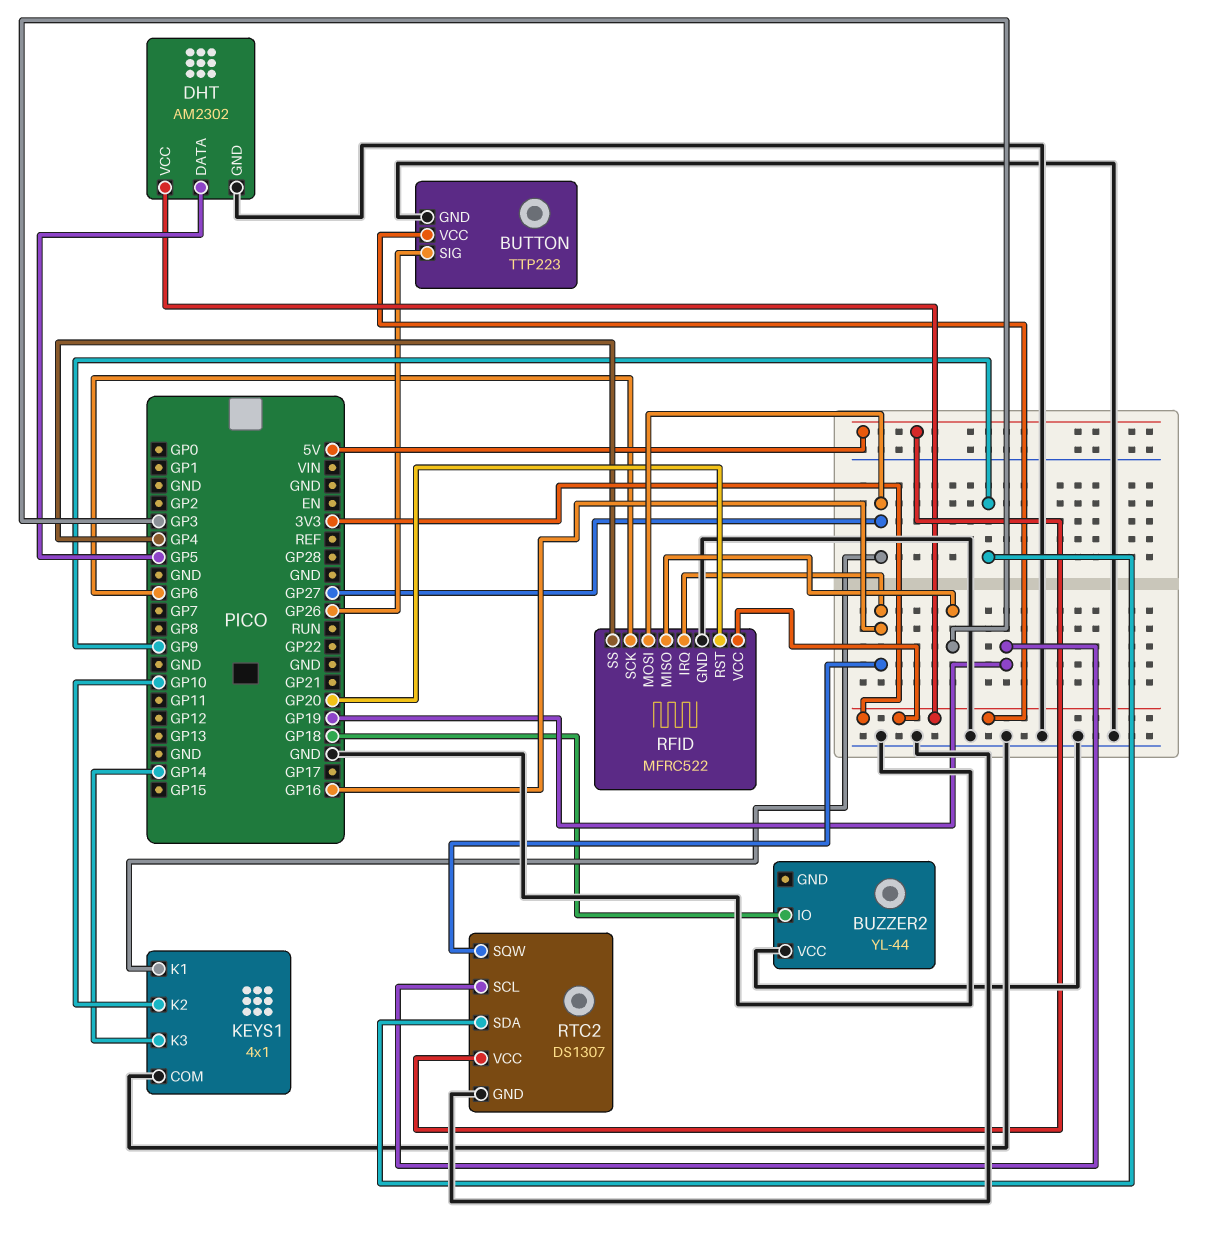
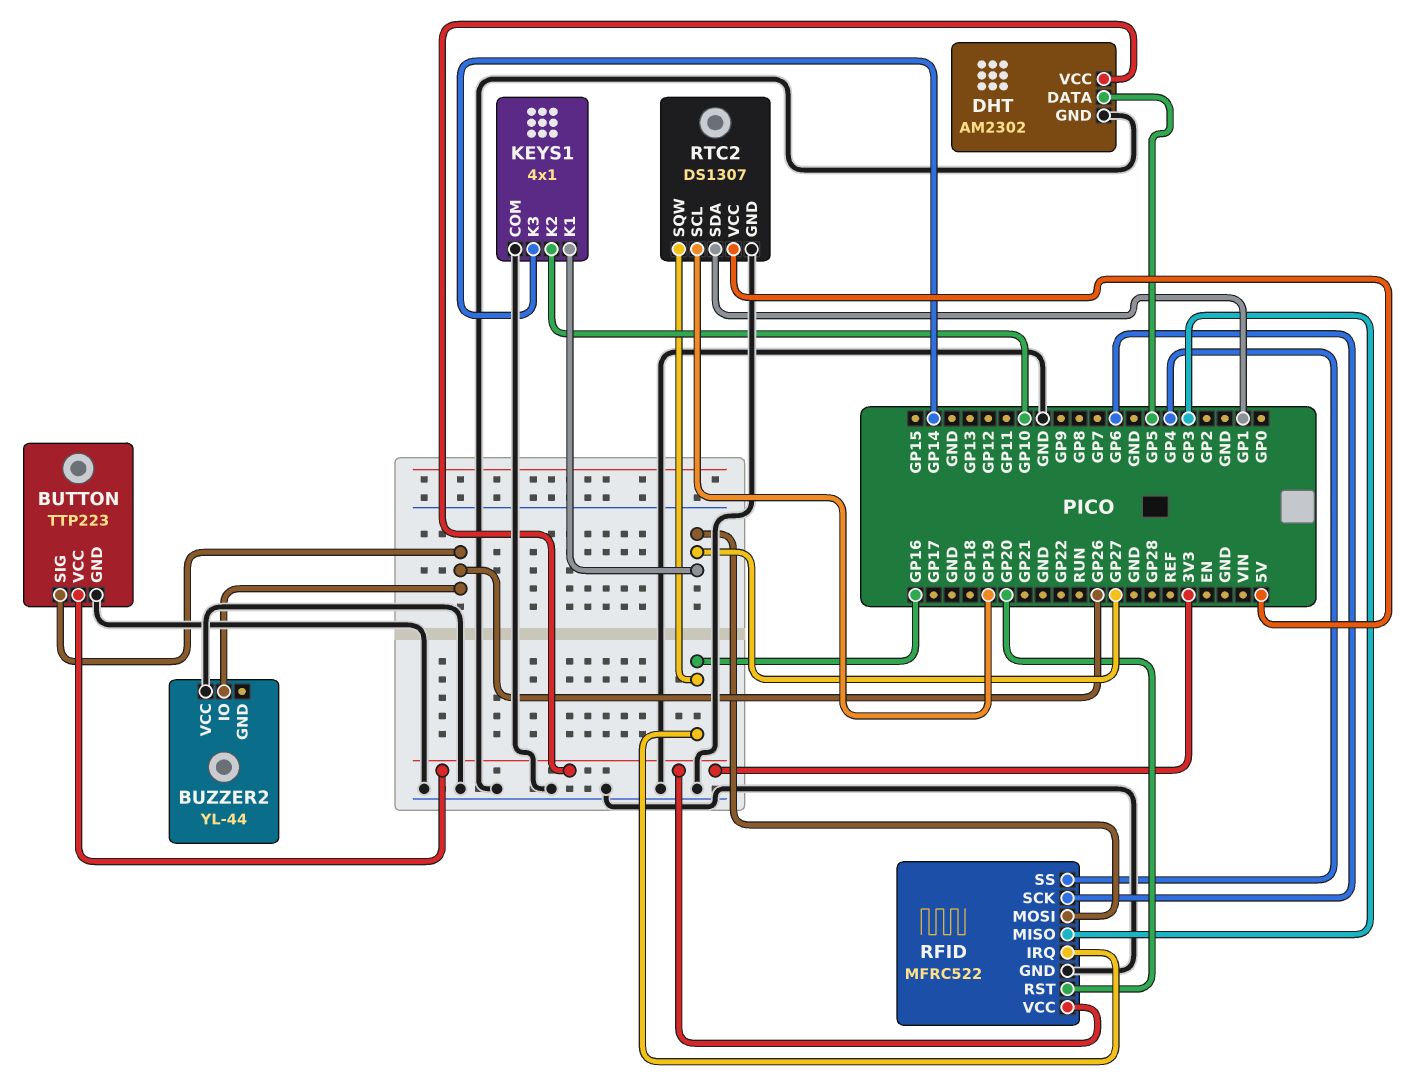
BUZZER2 pin IO: GP18 -> GP26
RTC2 pin SDA: GP9 -> GP1

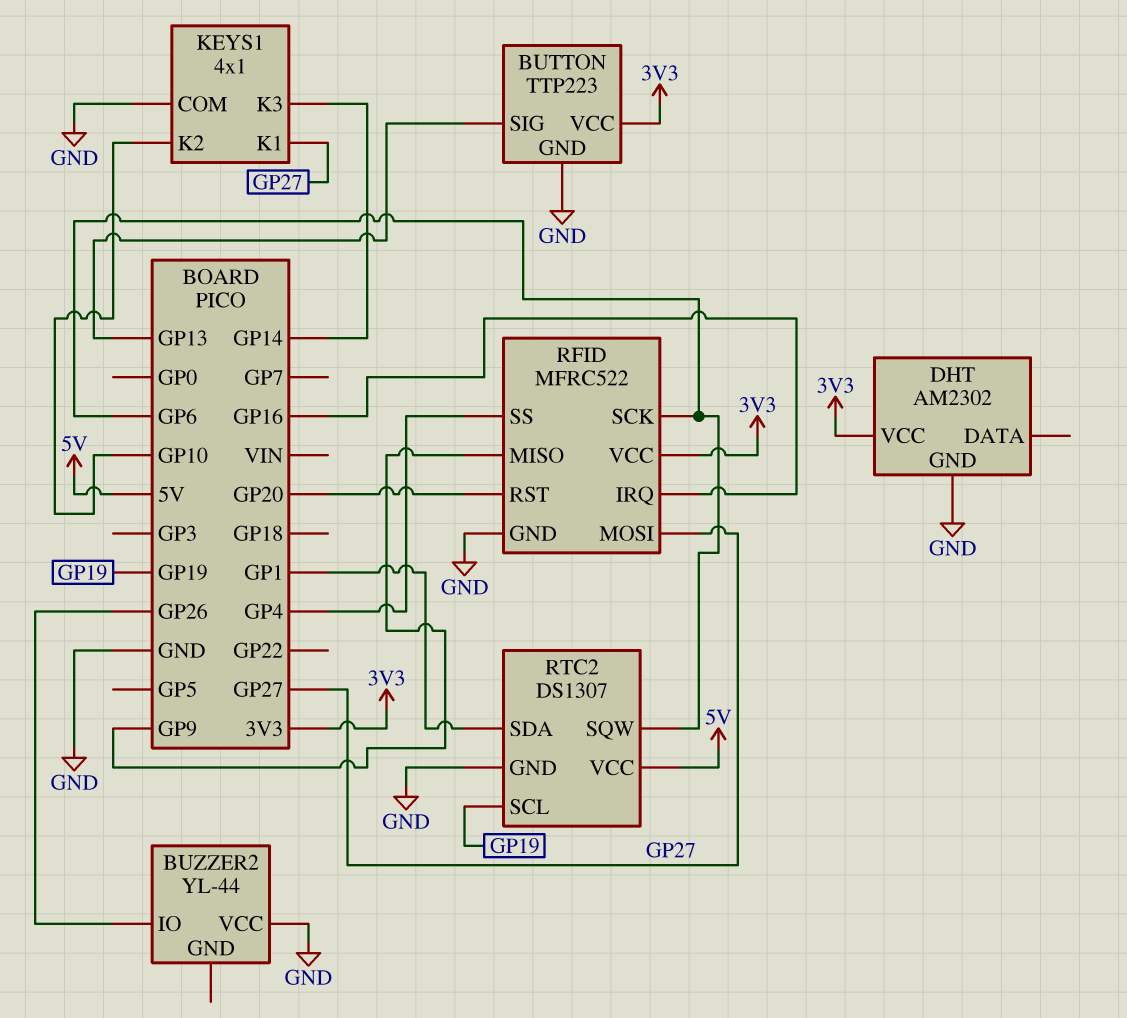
BUTTON pin SIG: GP26 -> GP13
DHT pin DATA: GP5 -> none
RFID pin MISO: GP3 -> GP9
RTC2 pin SQW: GP16 -> GP6

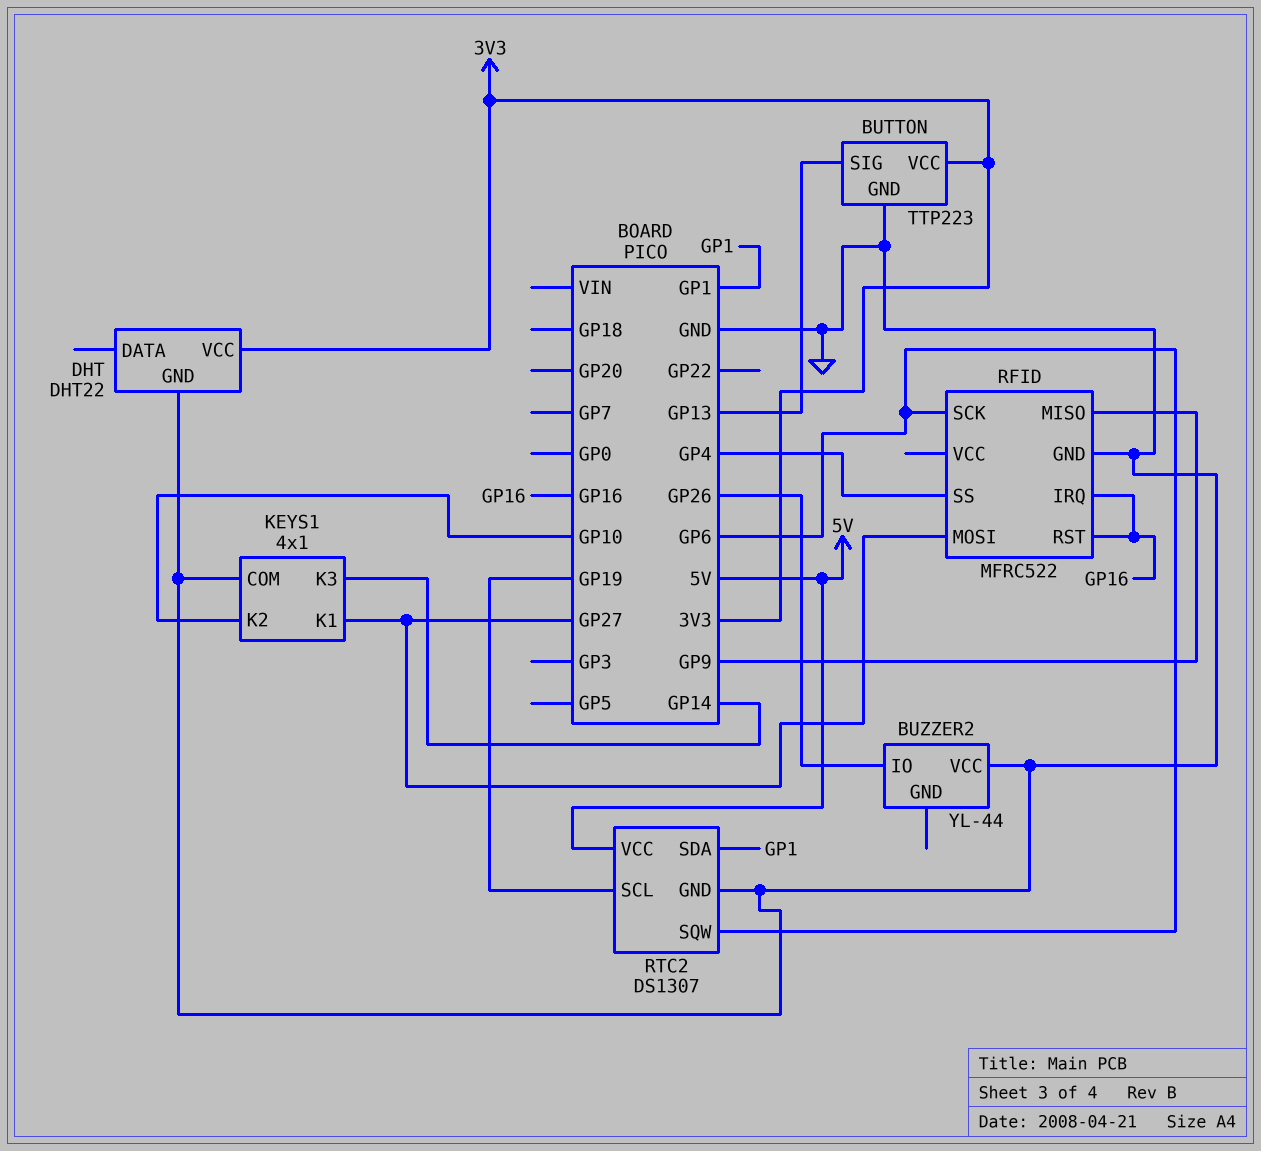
DHT: AM2302 -> DHT22
RFID pin RST: GP20 -> GP16
RFID pin VCC: 3V3 -> none

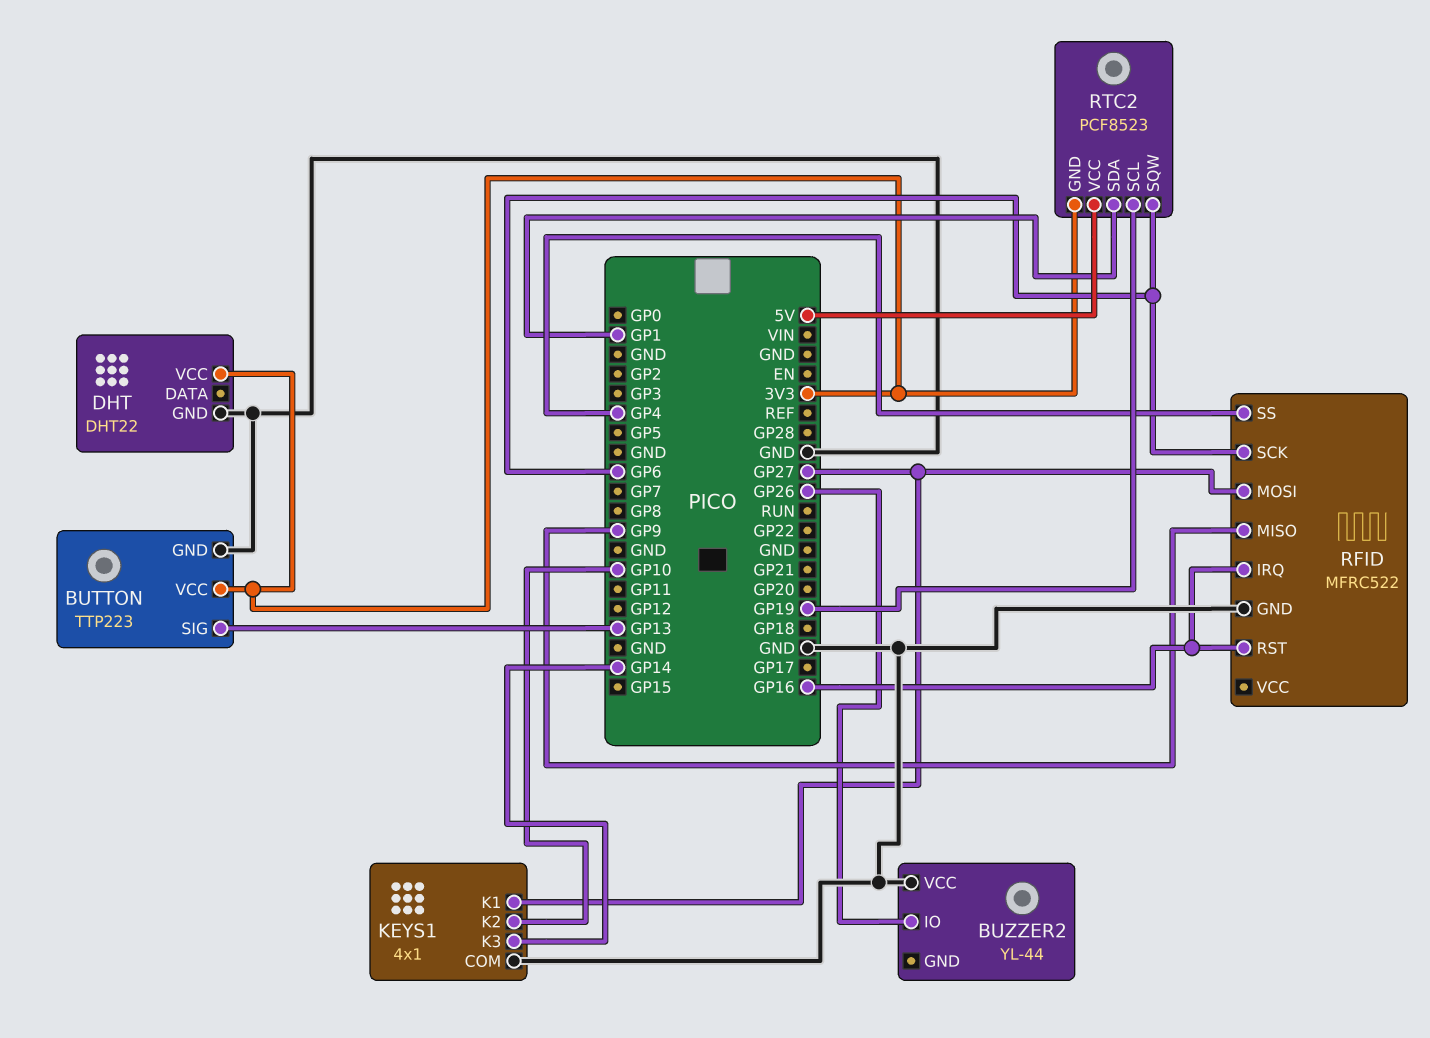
RTC2: DS1307 -> PCF8523
RTC2 pin GND: GND -> 3V3

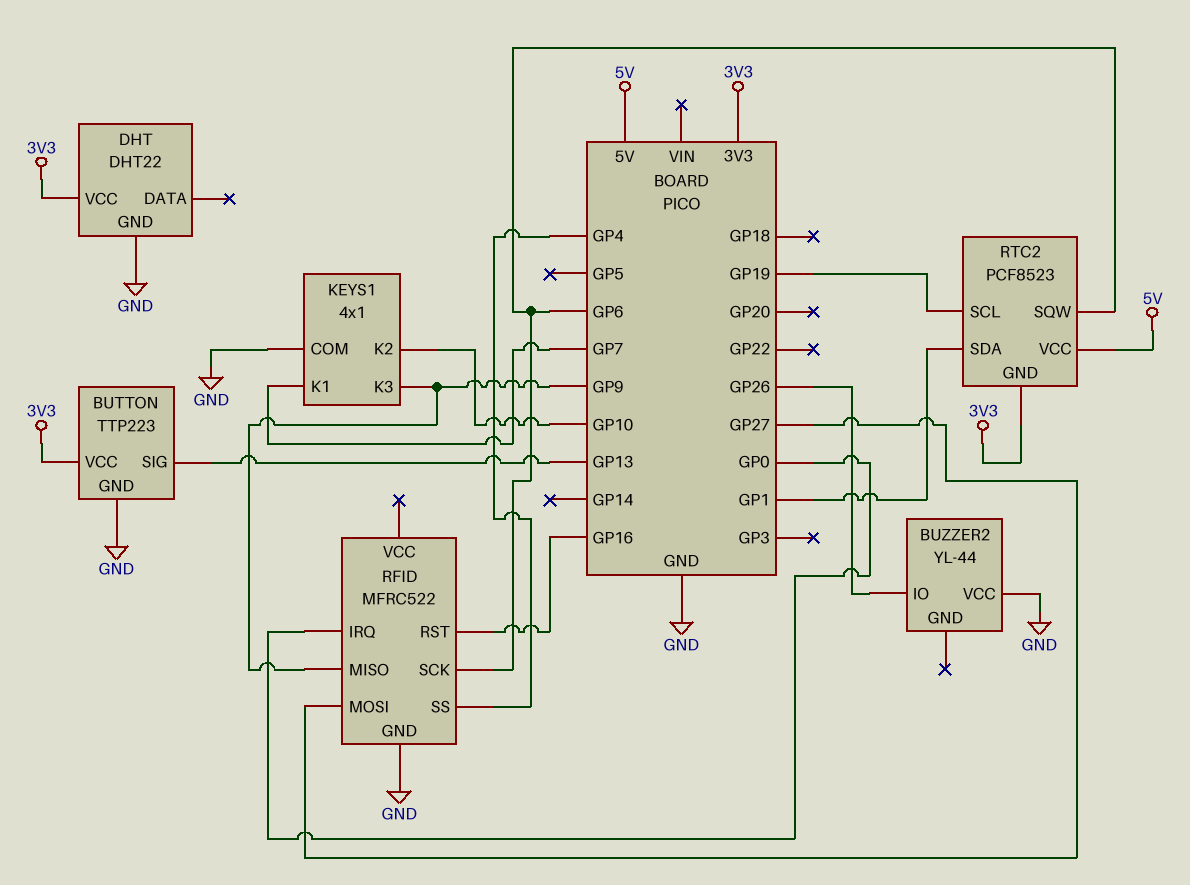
KEYS1 pin K1: GP27 -> GP7
KEYS1 pin K3: GP14 -> GP9
RFID pin IRQ: GP16 -> GP0

